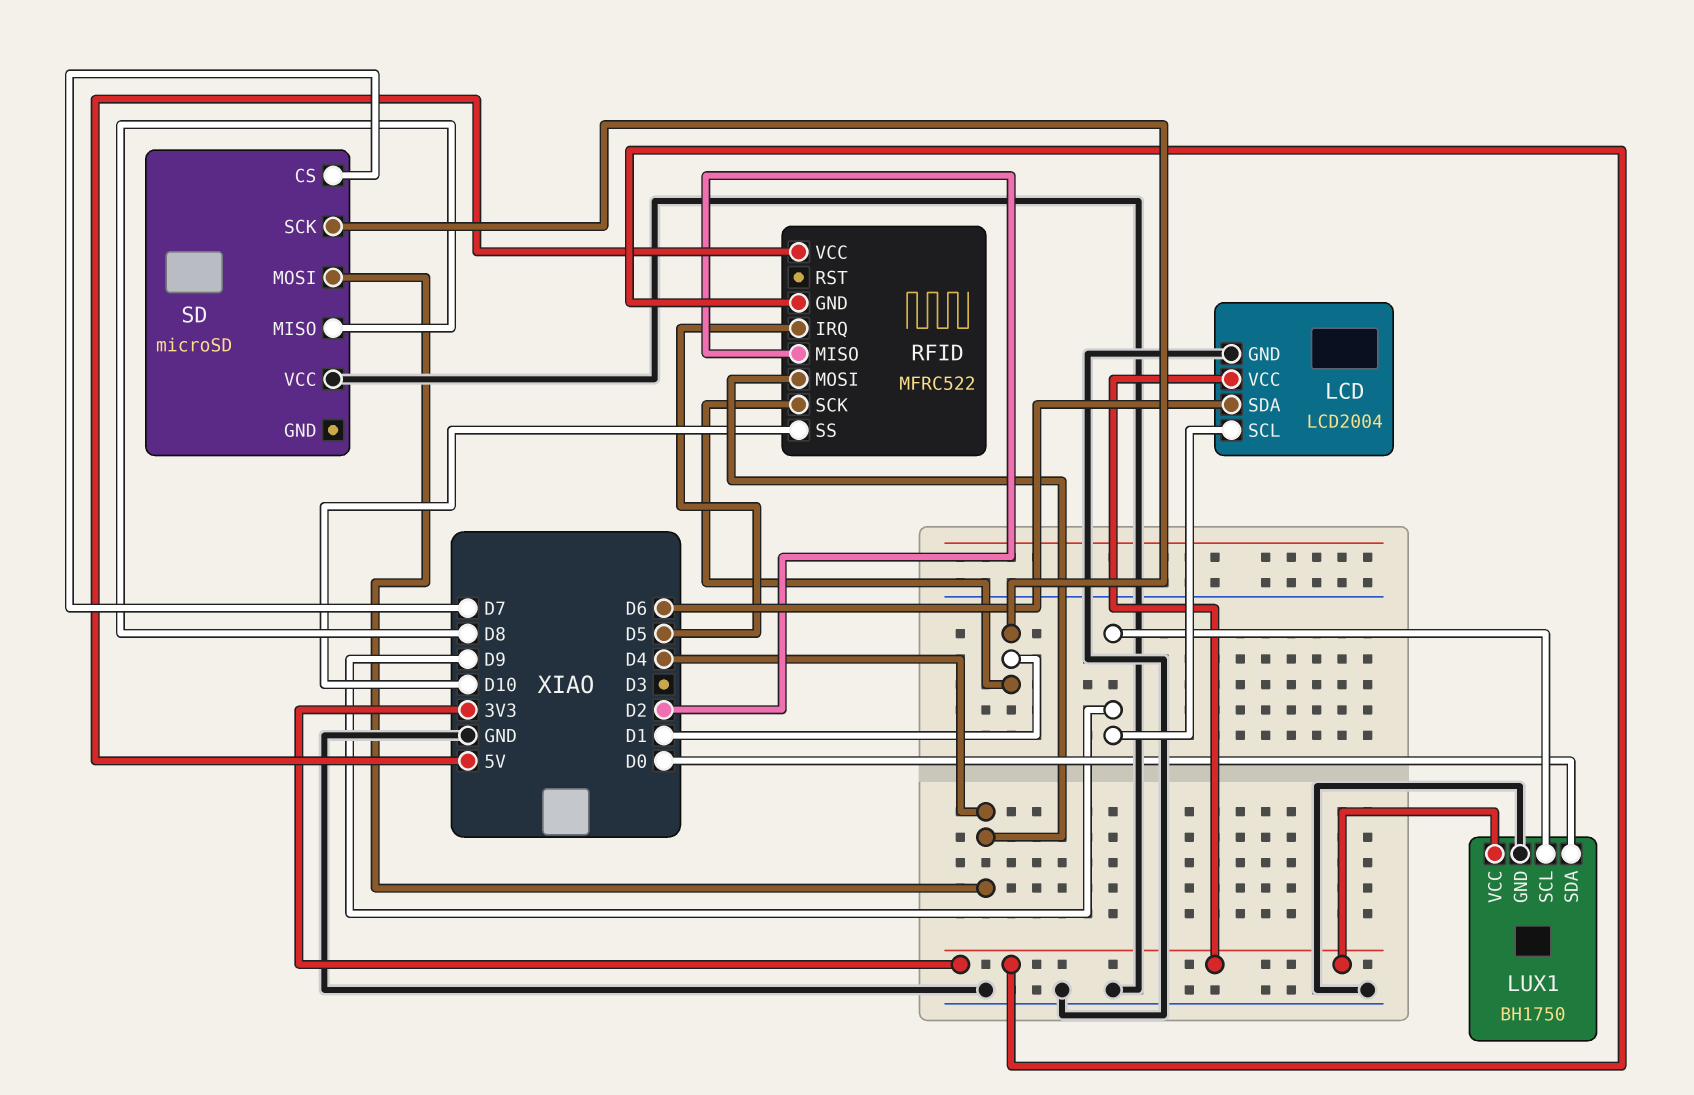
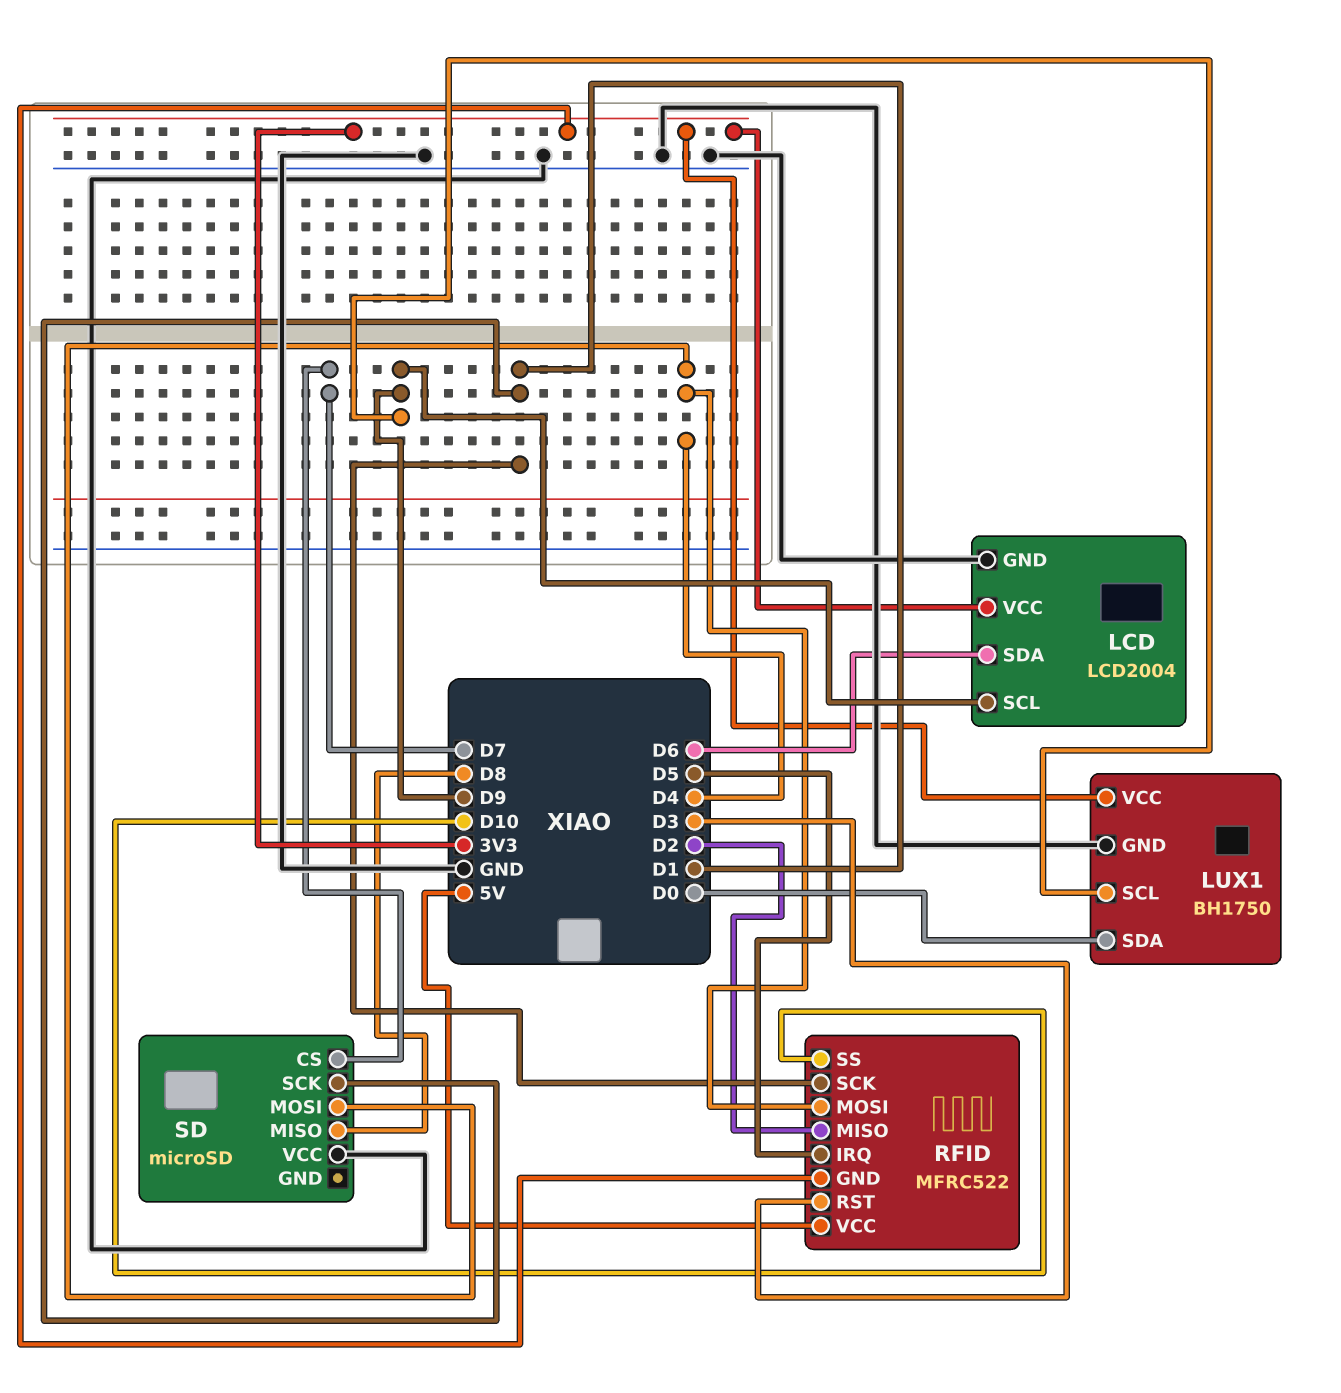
RFID pin RST: none -> D3

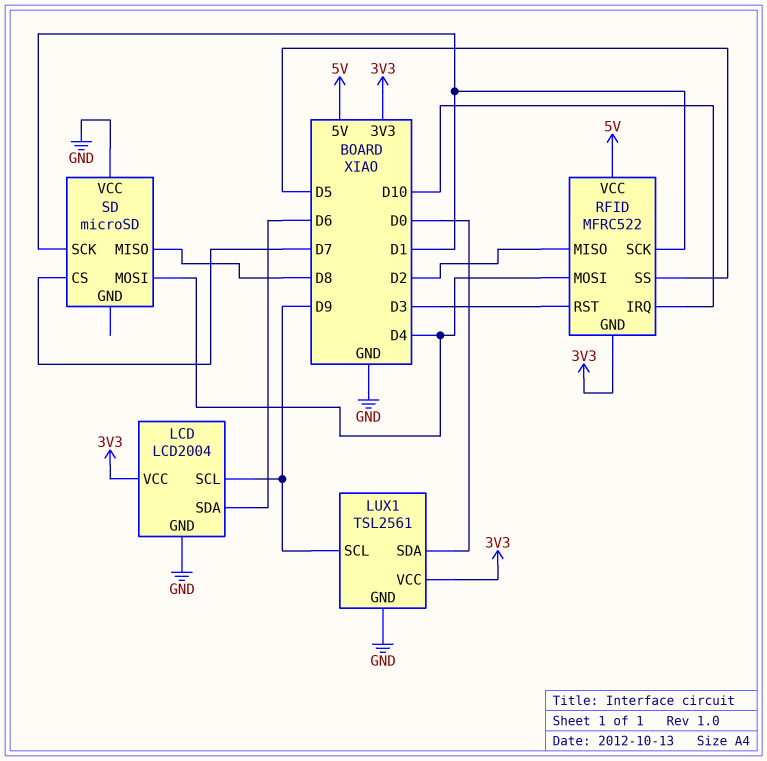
LUX1: BH1750 -> TSL2561
RFID pin IRQ: D5 -> D10
RFID pin SS: D10 -> D5

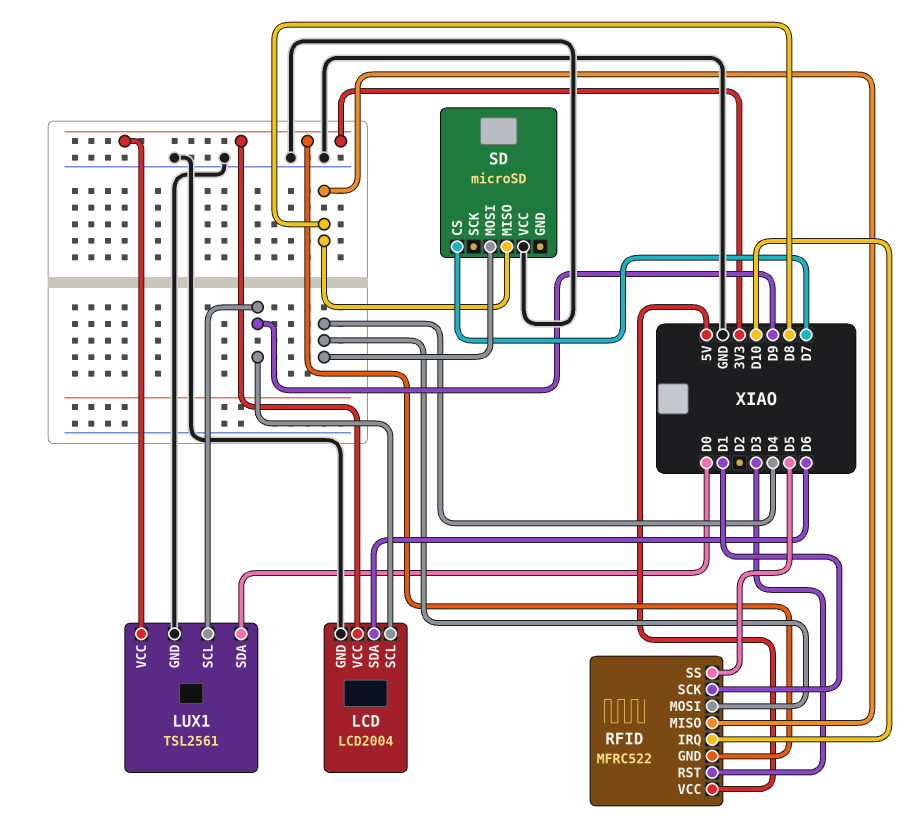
RFID pin MISO: D2 -> D8
SD pin SCK: D1 -> none

